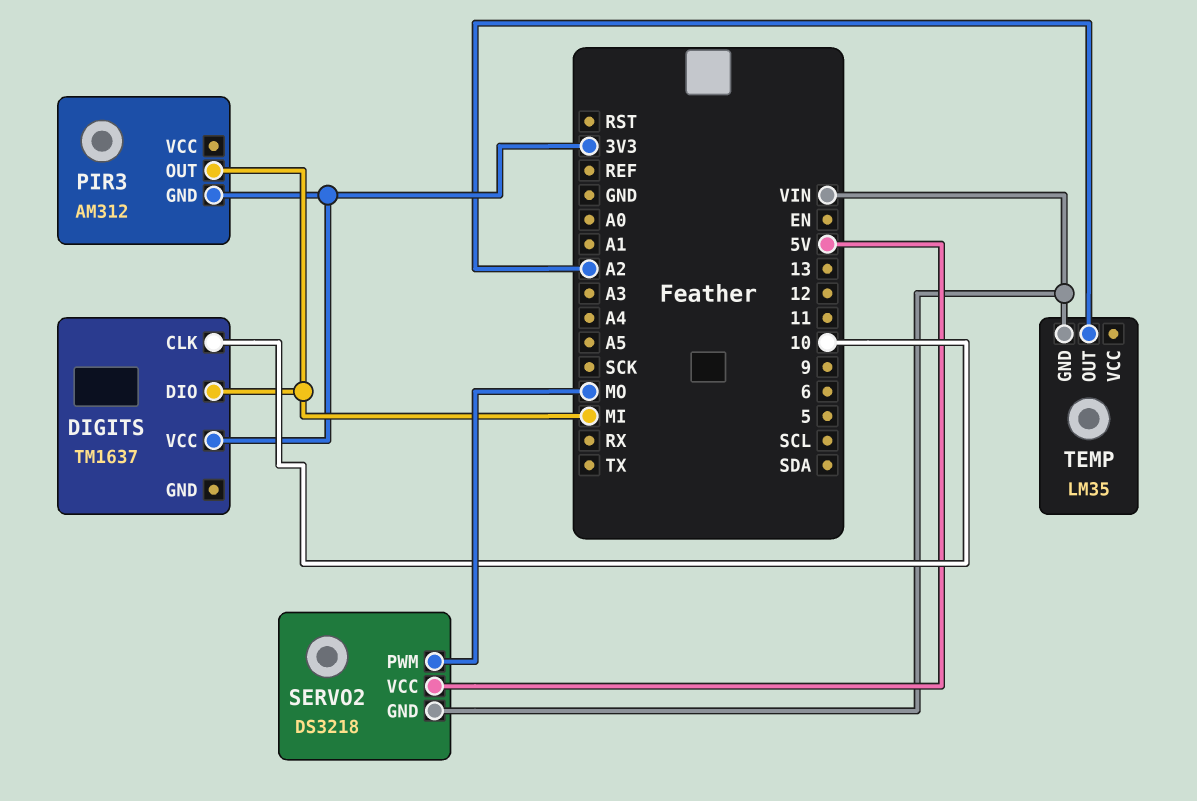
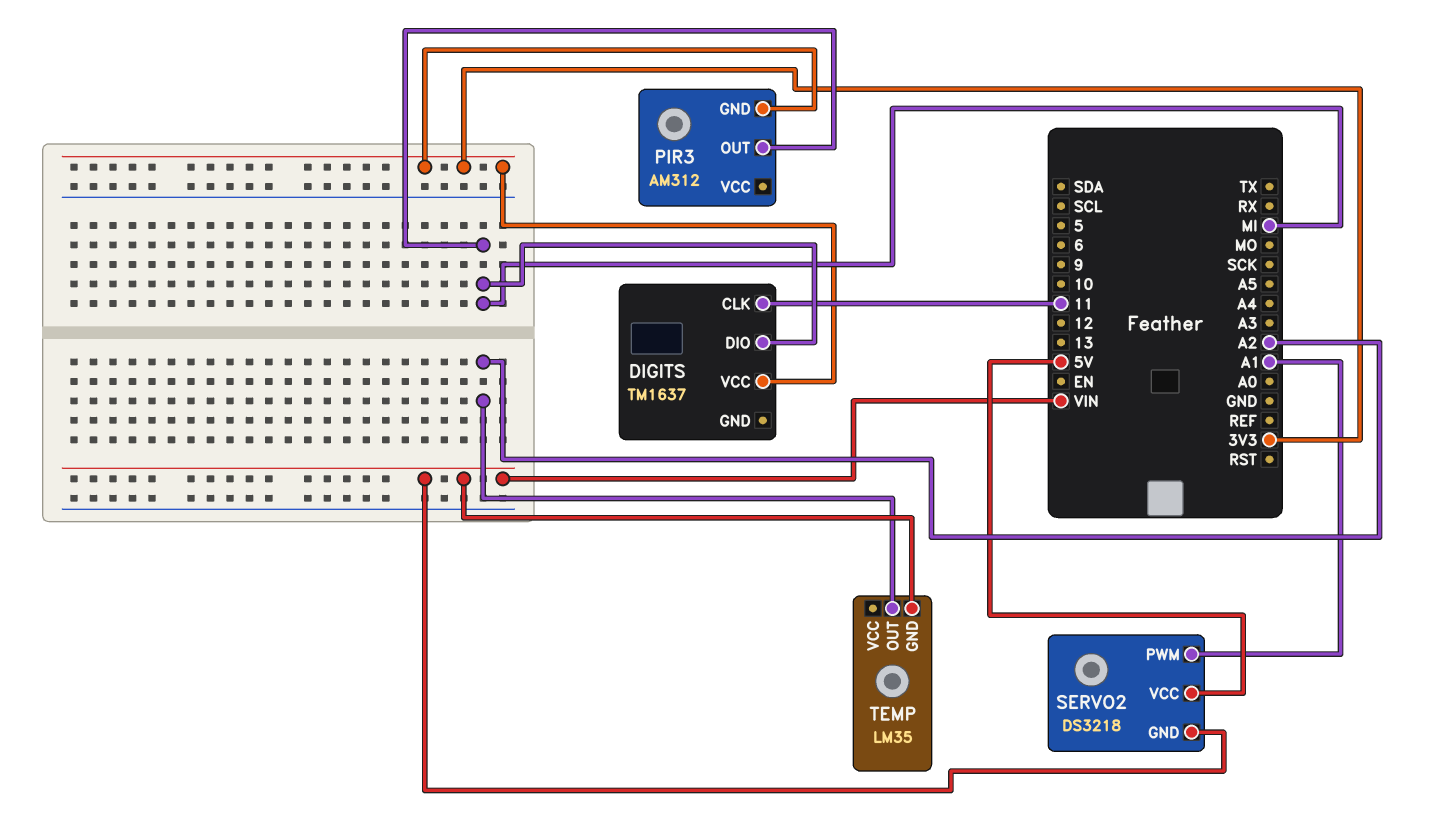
DIGITS pin CLK: 10 -> 11
SERVO2 pin PWM: MO -> A1

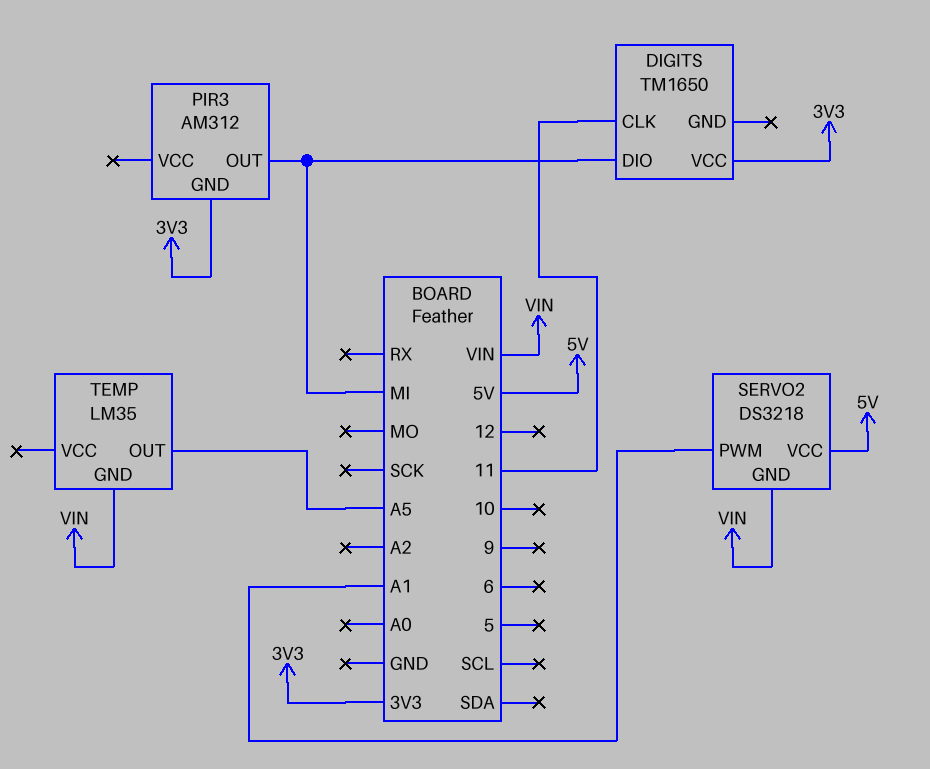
DIGITS: TM1637 -> TM1650
TEMP pin OUT: A2 -> A5

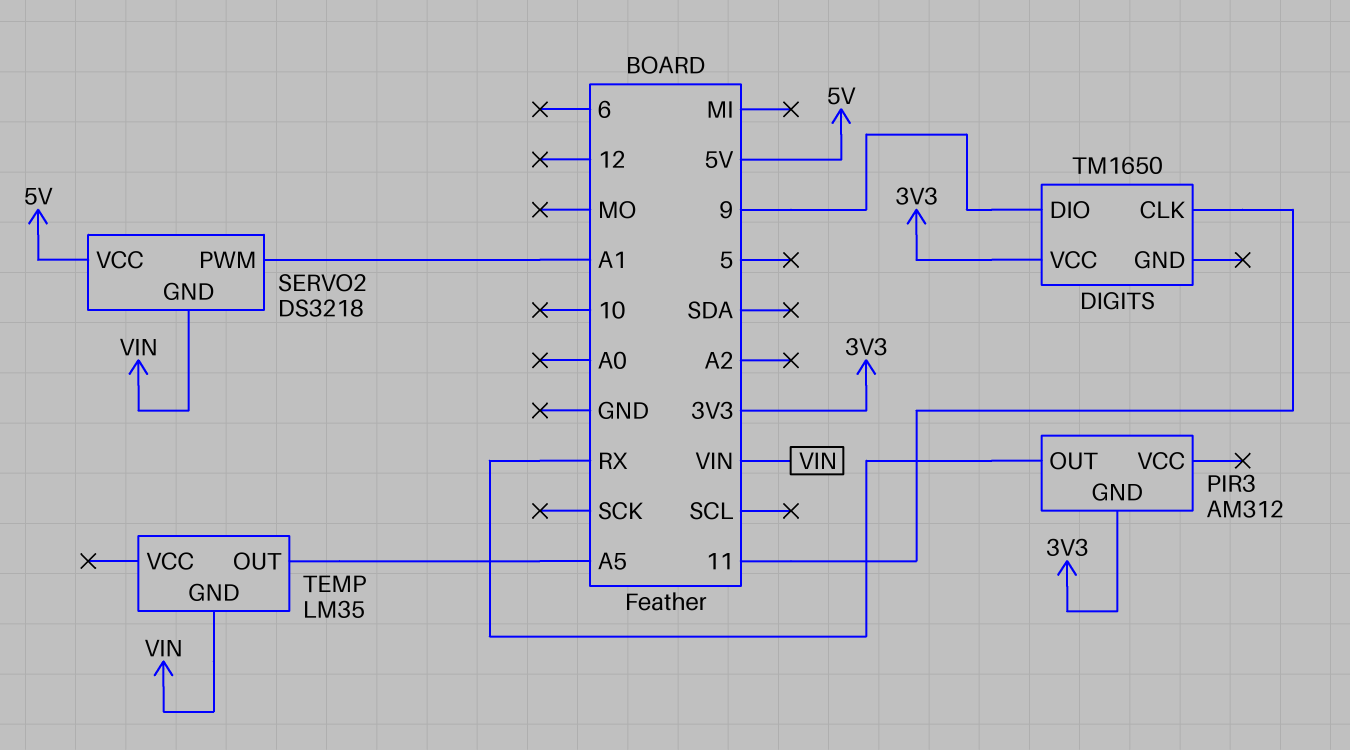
DIGITS pin DIO: MI -> 9
PIR3 pin OUT: MI -> RX

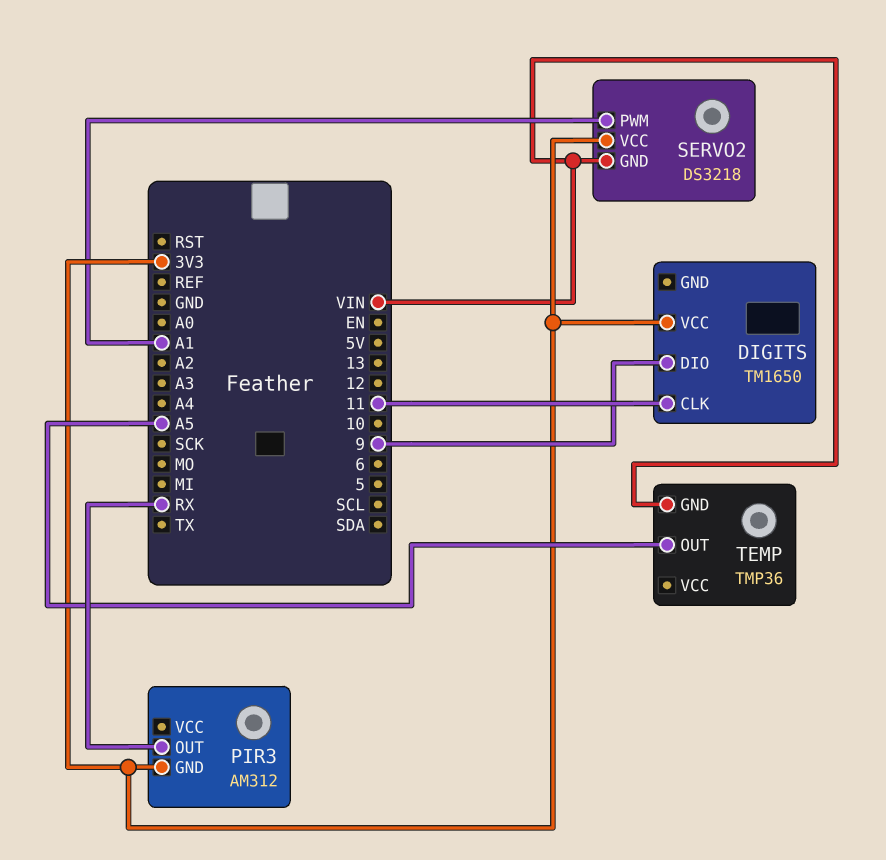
SERVO2 pin VCC: 5V -> 3V3
TEMP: LM35 -> TMP36

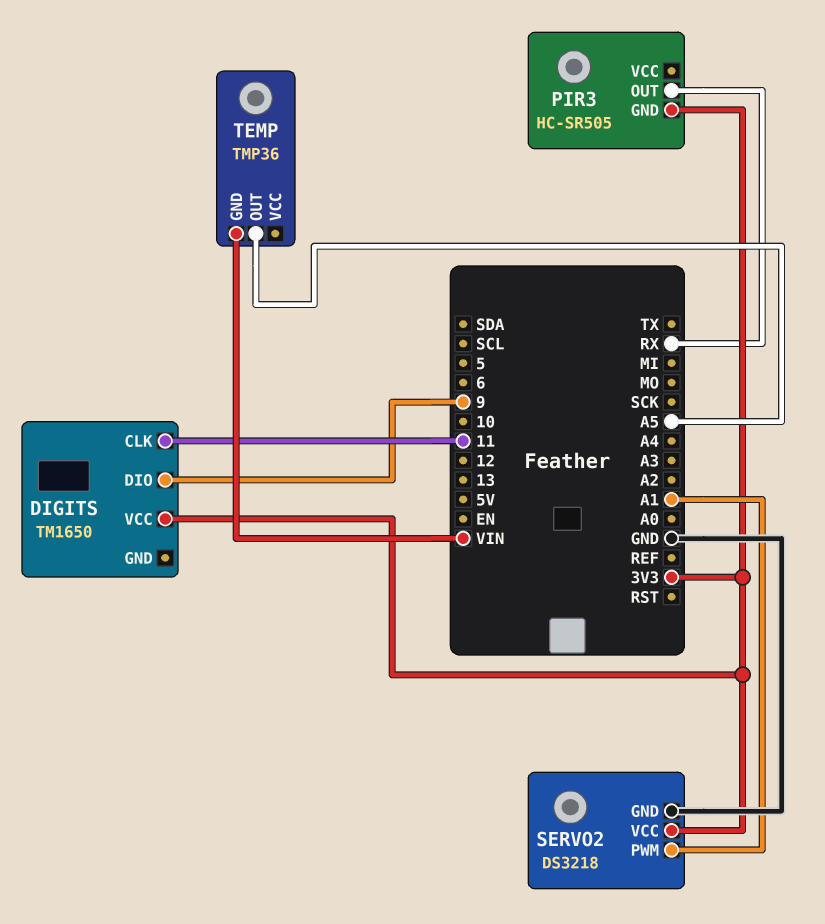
PIR3: AM312 -> HC-SR505
SERVO2 pin GND: VIN -> GND

